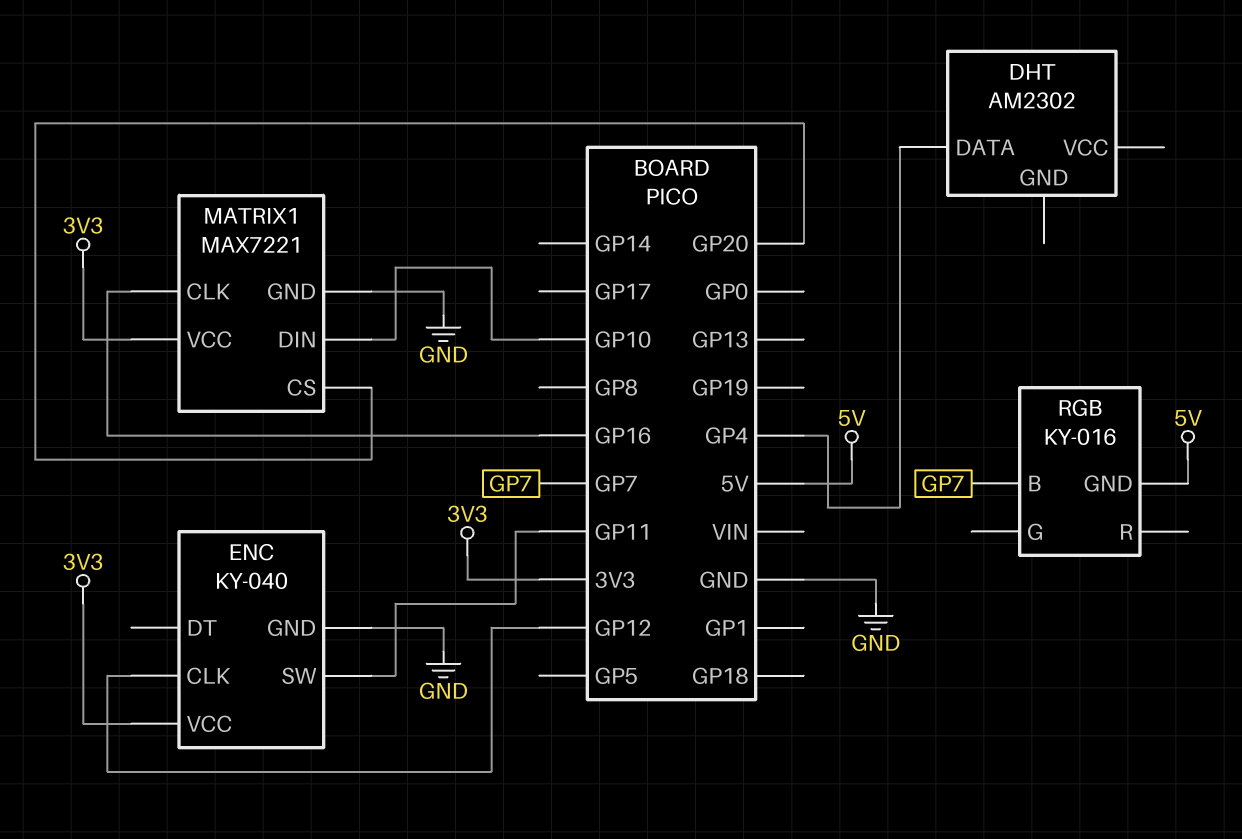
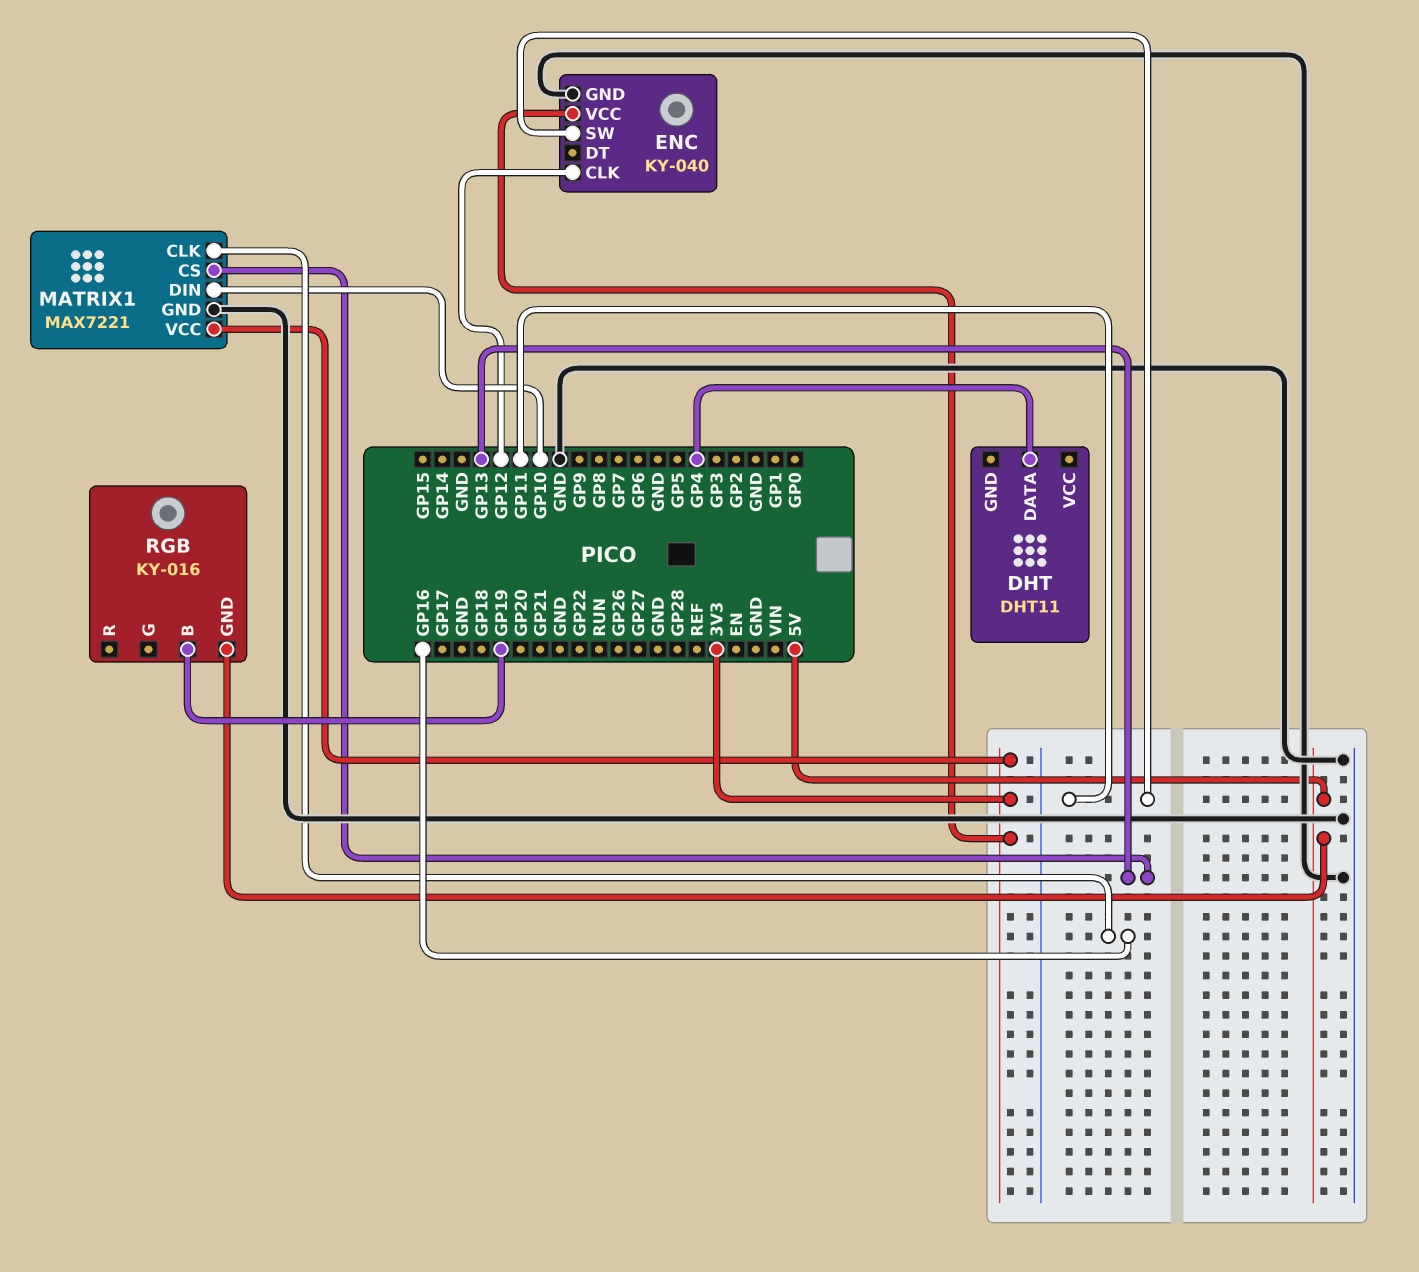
DHT: AM2302 -> DHT11
MATRIX1 pin CS: GP20 -> GP13
RGB pin B: GP7 -> GP19

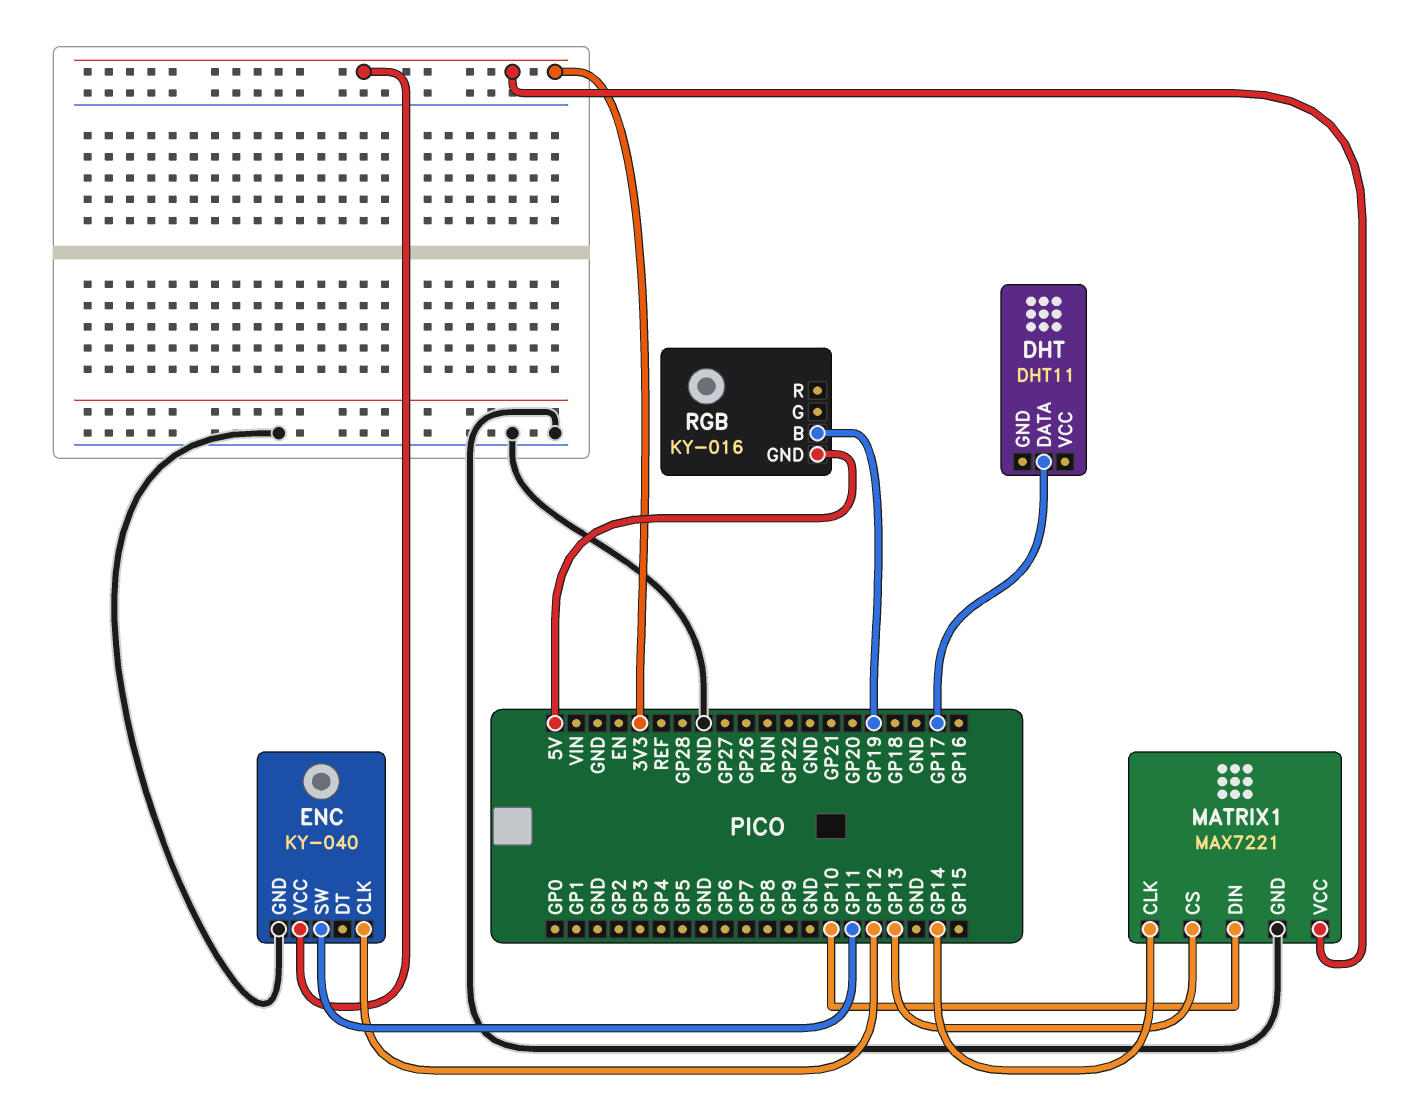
DHT pin DATA: GP4 -> GP17
MATRIX1 pin CLK: GP16 -> GP14

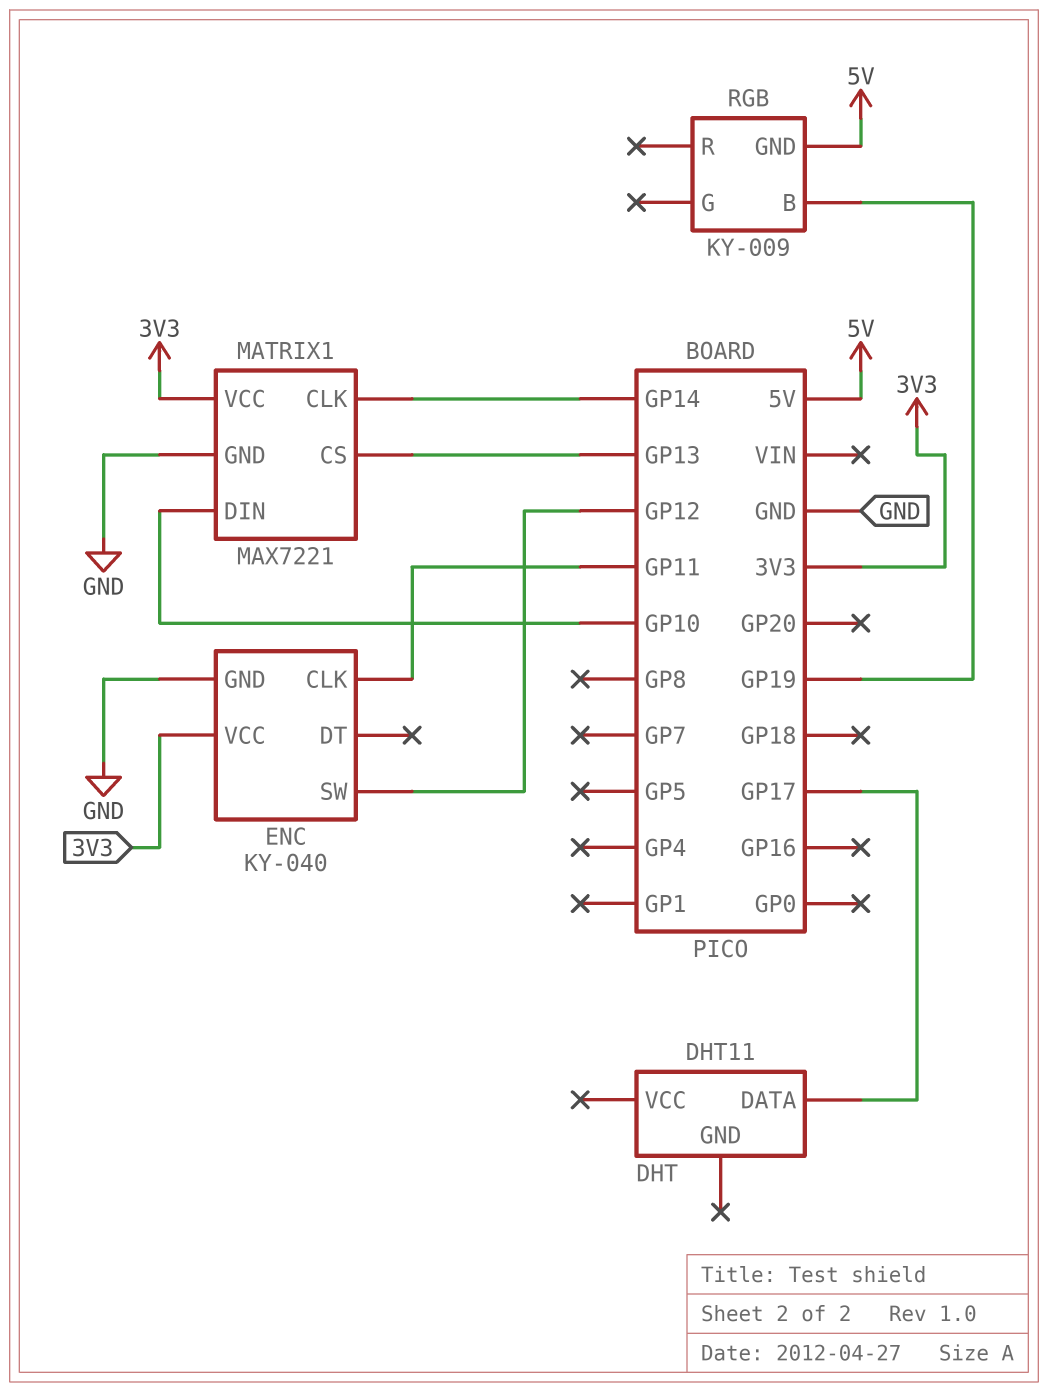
ENC pin CLK: GP12 -> GP11
ENC pin SW: GP11 -> GP12
RGB: KY-016 -> KY-009

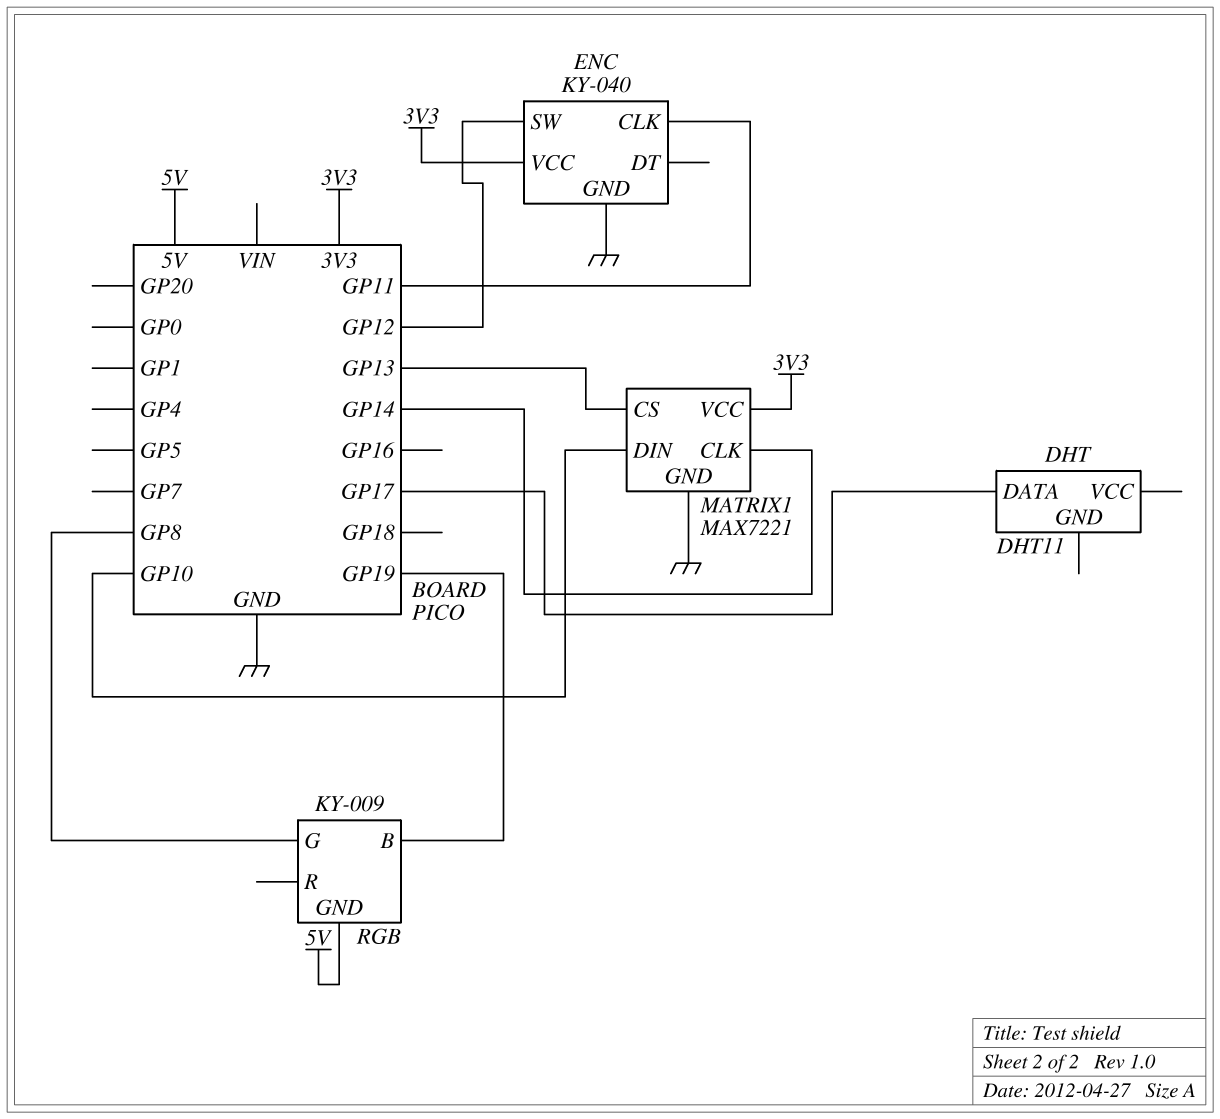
RGB pin G: none -> GP8

